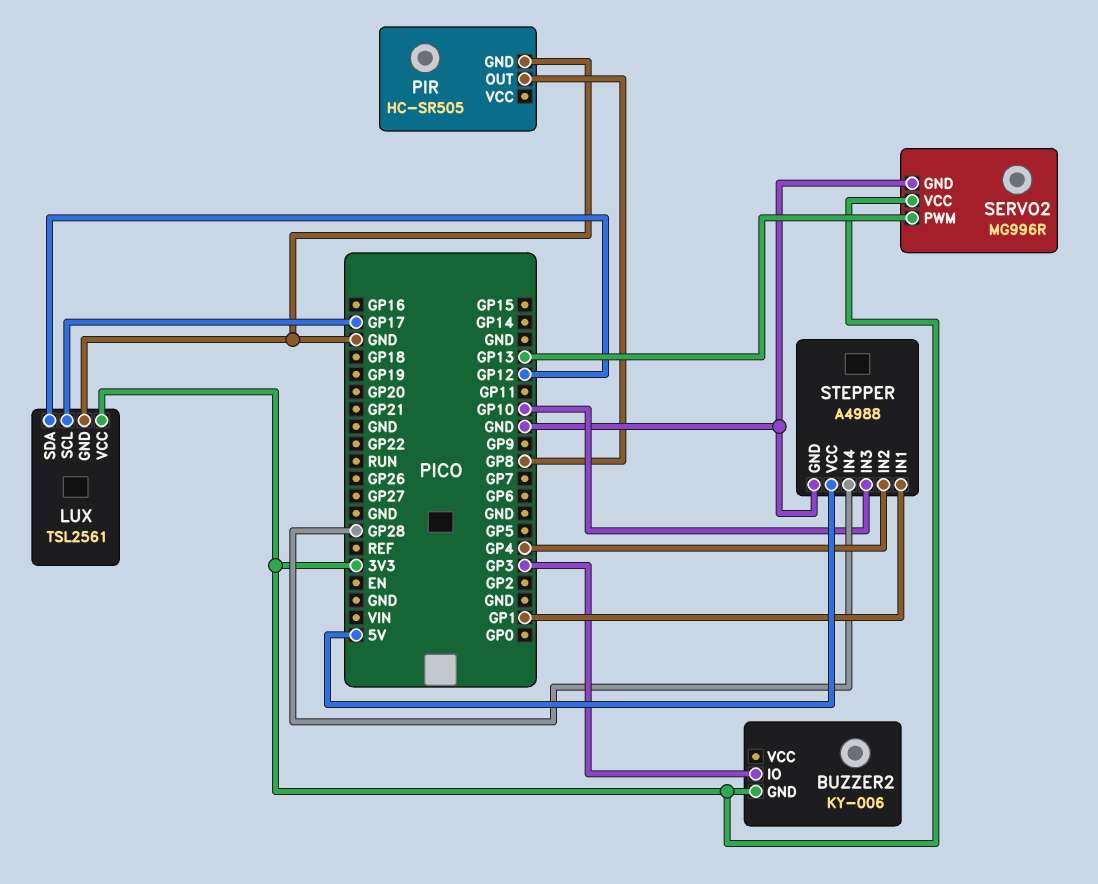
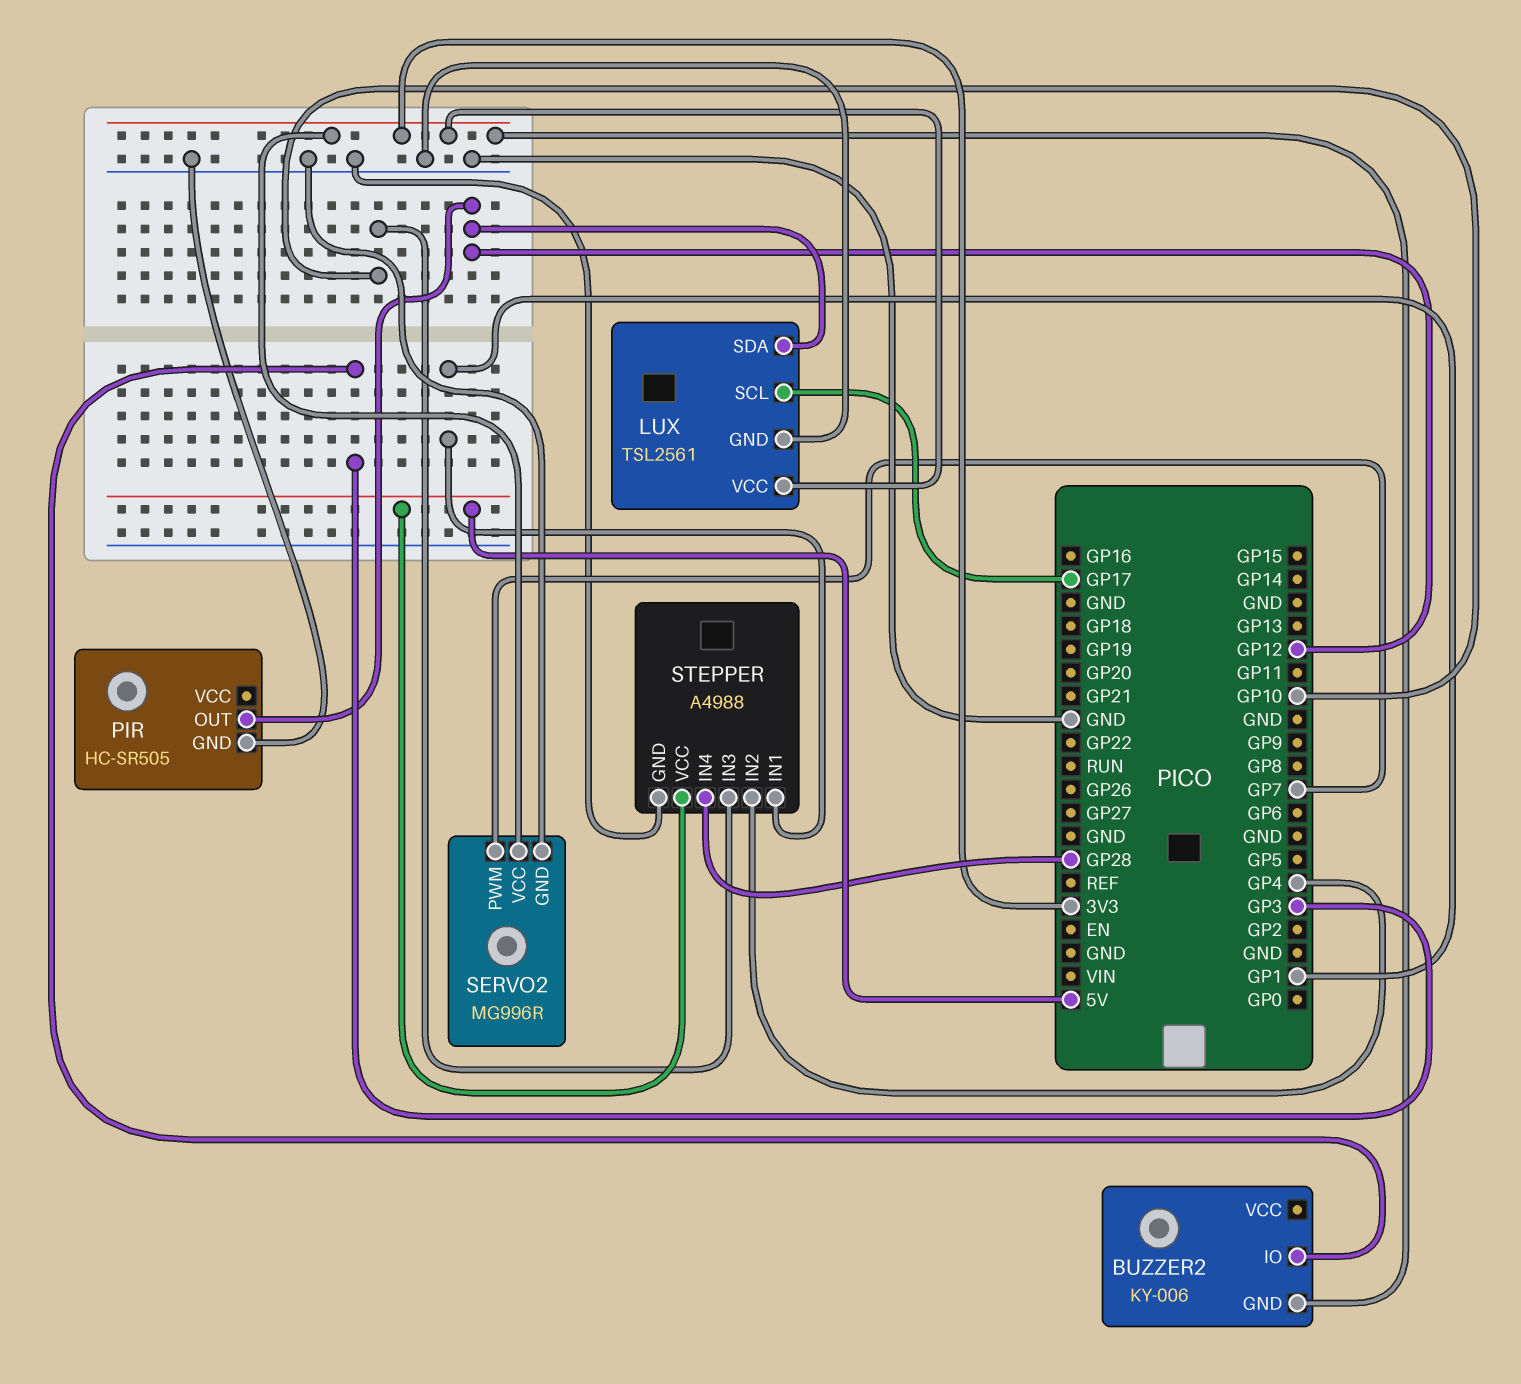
PIR pin OUT: GP8 -> GP12
SERVO2 pin PWM: GP13 -> GP7

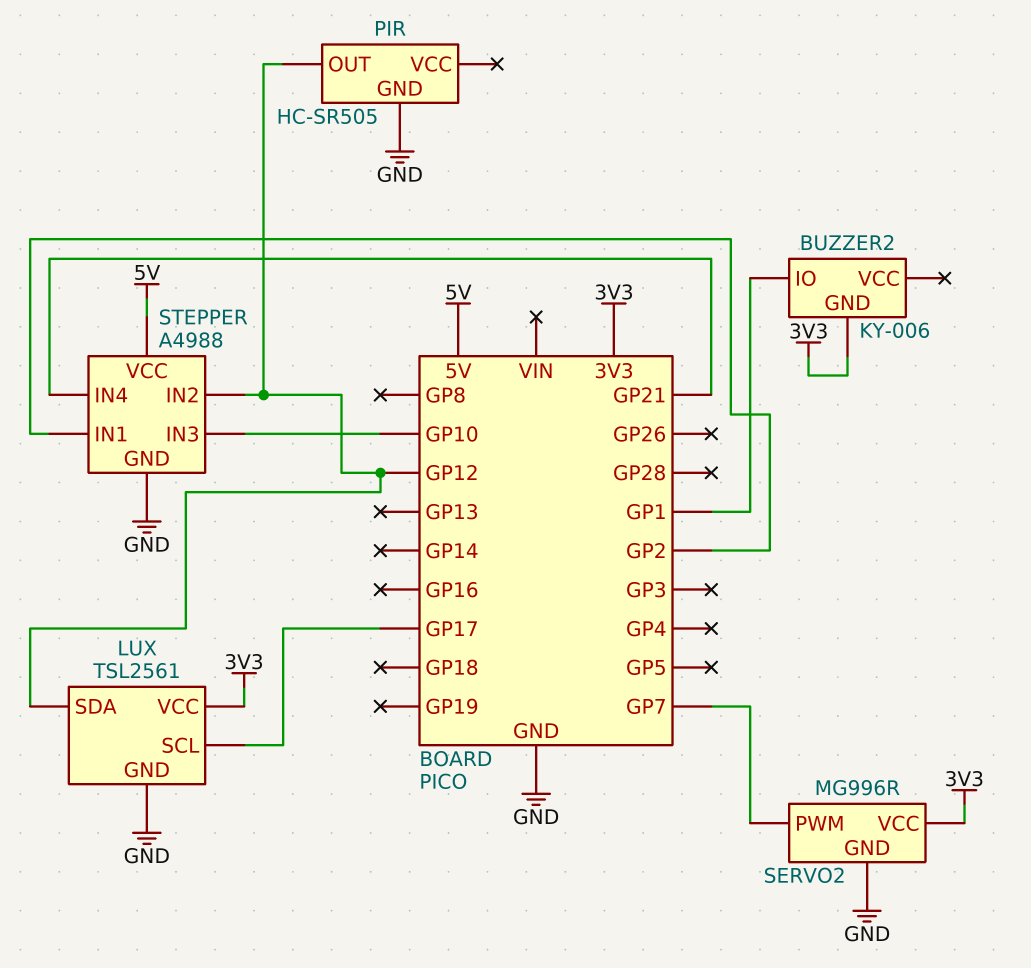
BUZZER2 pin IO: GP3 -> GP1
STEPPER pin IN1: GP1 -> GP2
STEPPER pin IN2: GP4 -> GP12
STEPPER pin IN4: GP28 -> GP21

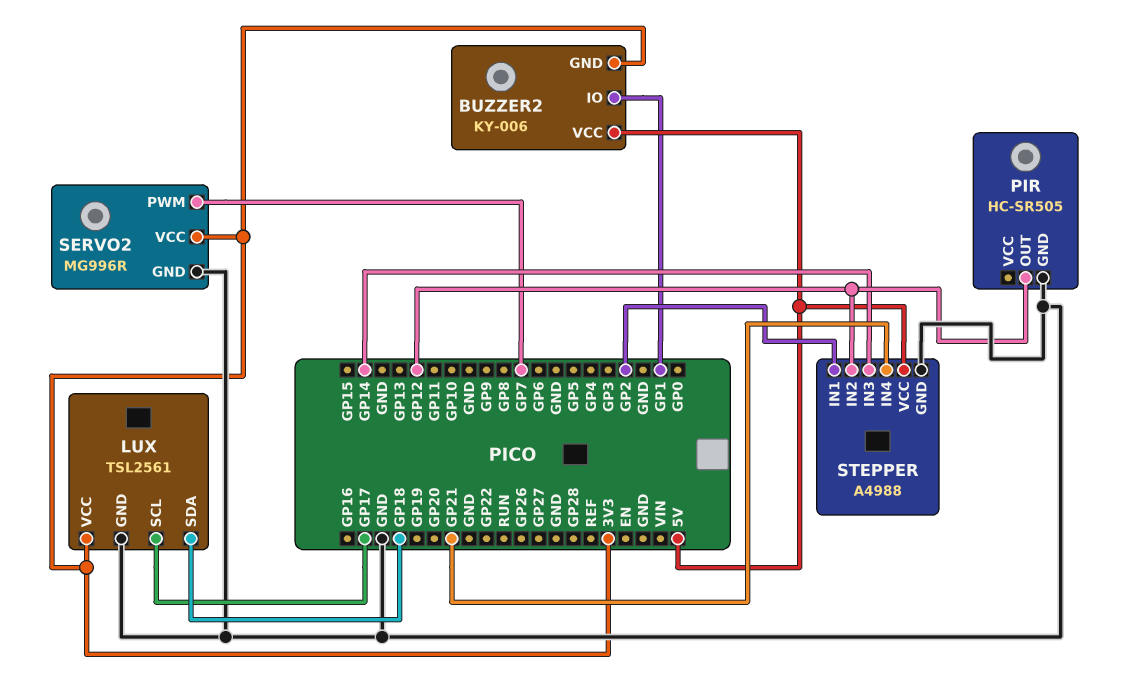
BUZZER2 pin VCC: none -> 5V
LUX pin SDA: GP12 -> GP18
STEPPER pin IN3: GP10 -> GP14

